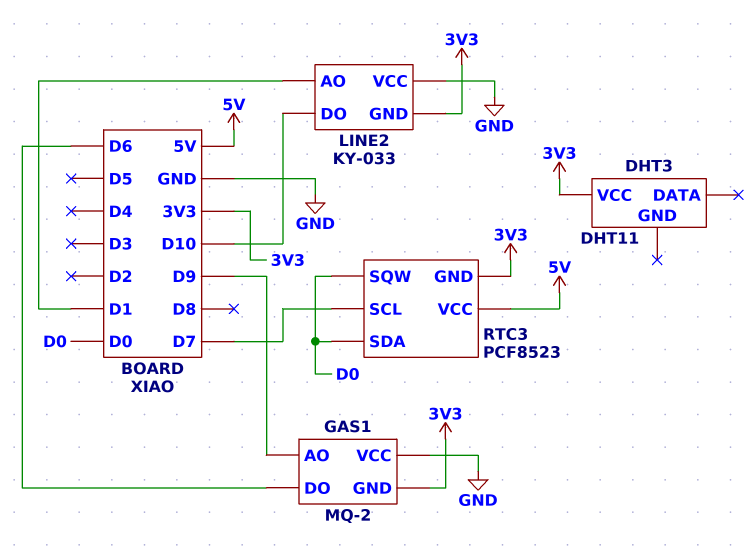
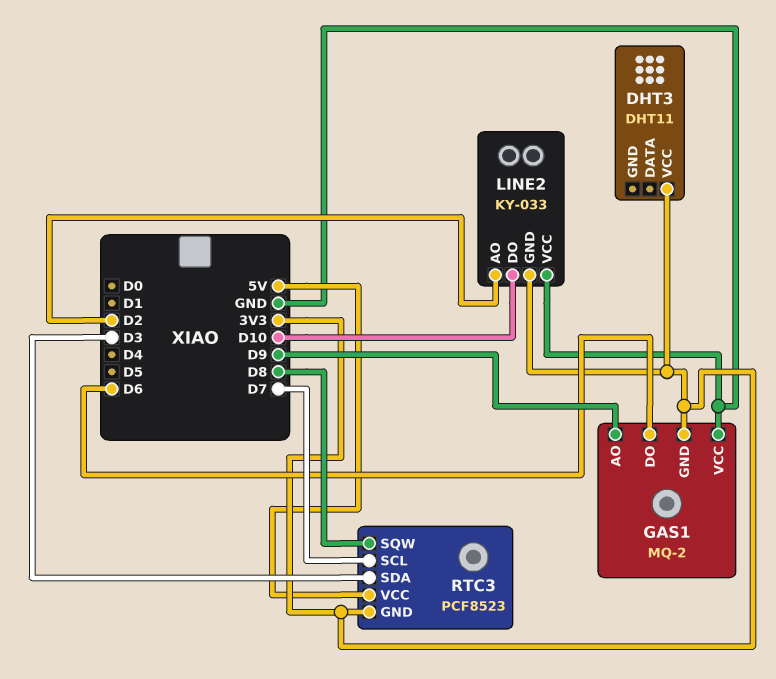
LINE2 pin AO: D1 -> D2
RTC3 pin SDA: D0 -> D3
RTC3 pin SQW: D0 -> D8

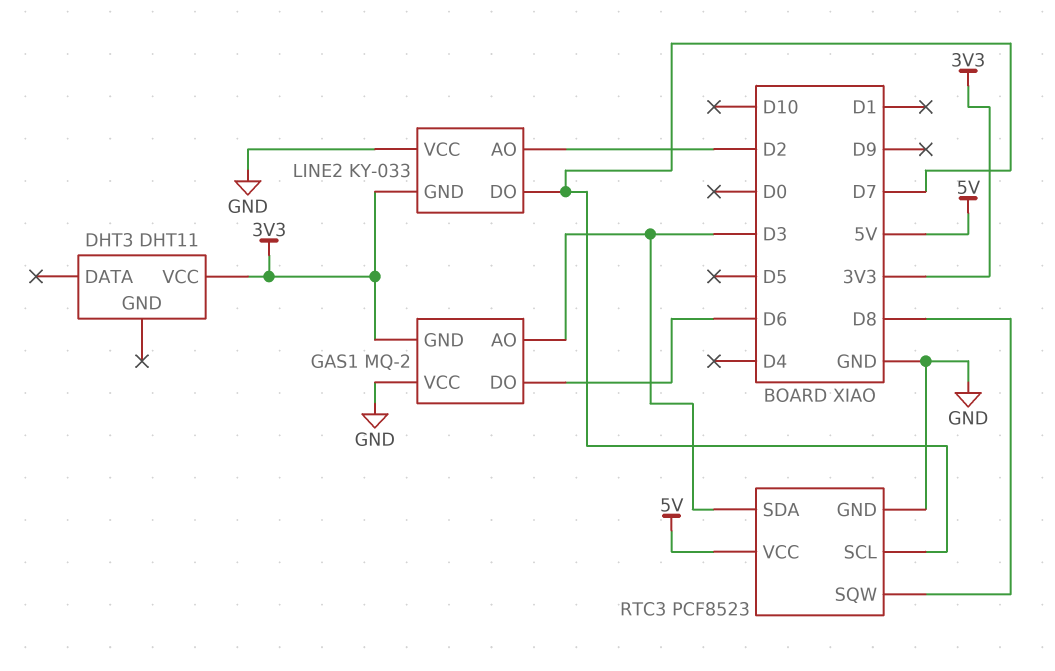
GAS1 pin AO: D9 -> D3
LINE2 pin DO: D10 -> D7
RTC3 pin GND: 3V3 -> GND

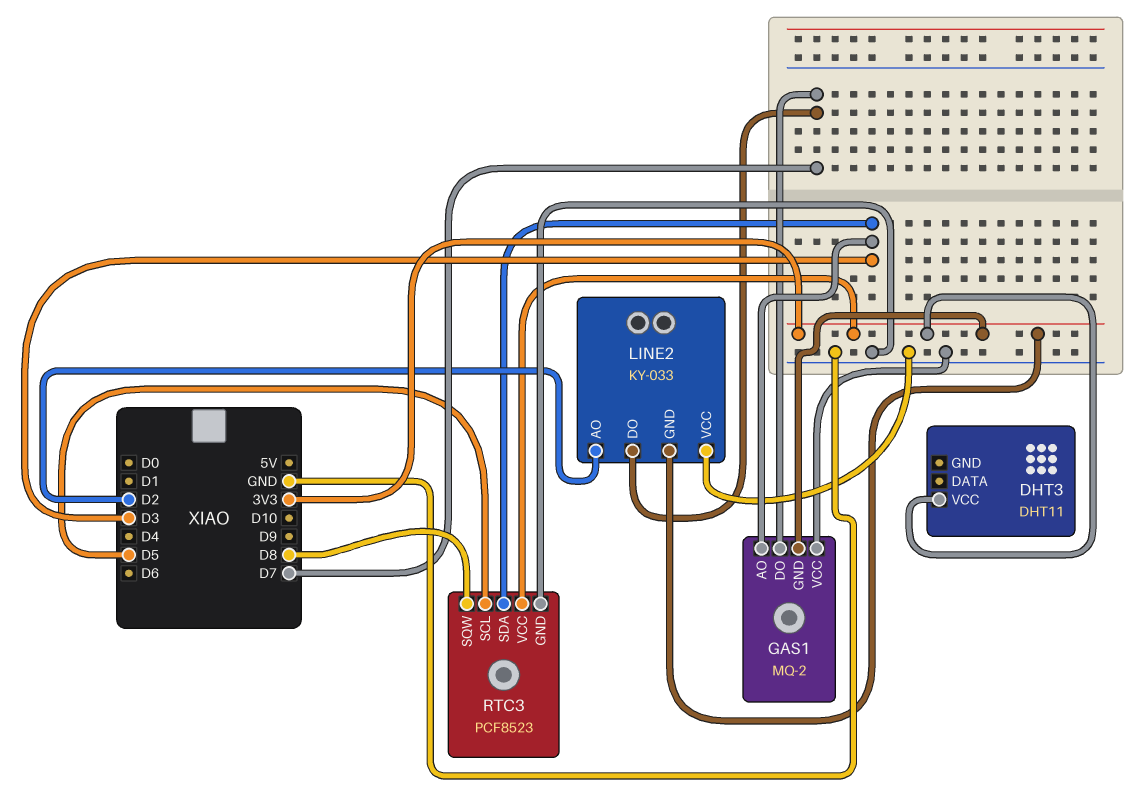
GAS1 pin DO: D6 -> D7
RTC3 pin SCL: D7 -> D5
RTC3 pin VCC: 5V -> 3V3

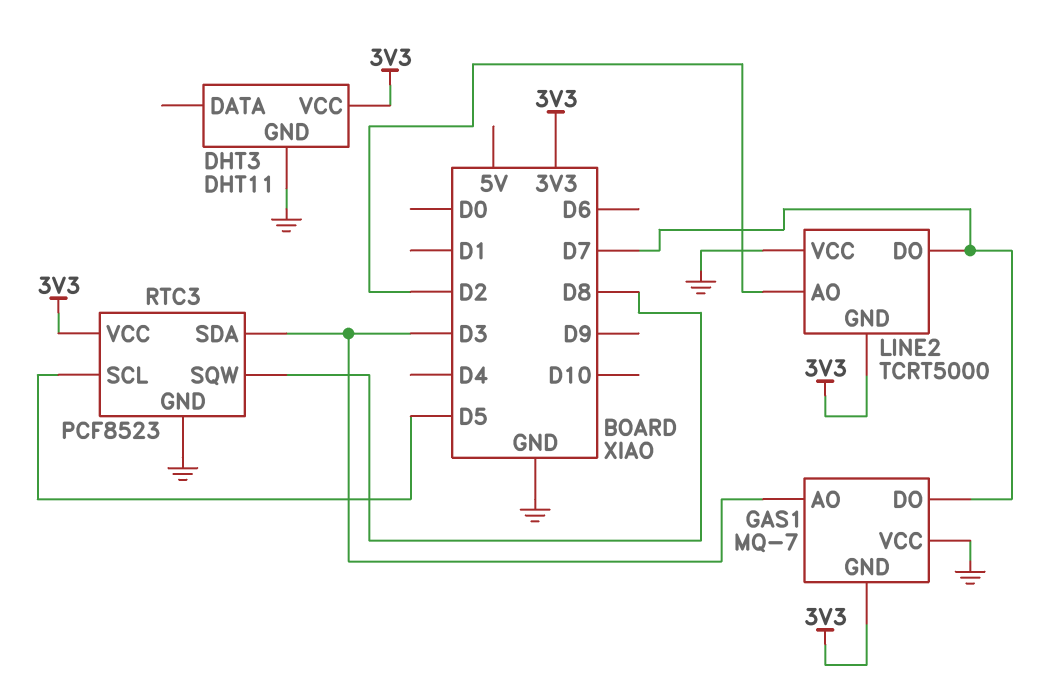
DHT3 pin GND: none -> GND
GAS1: MQ-2 -> MQ-7
LINE2: KY-033 -> TCRT5000

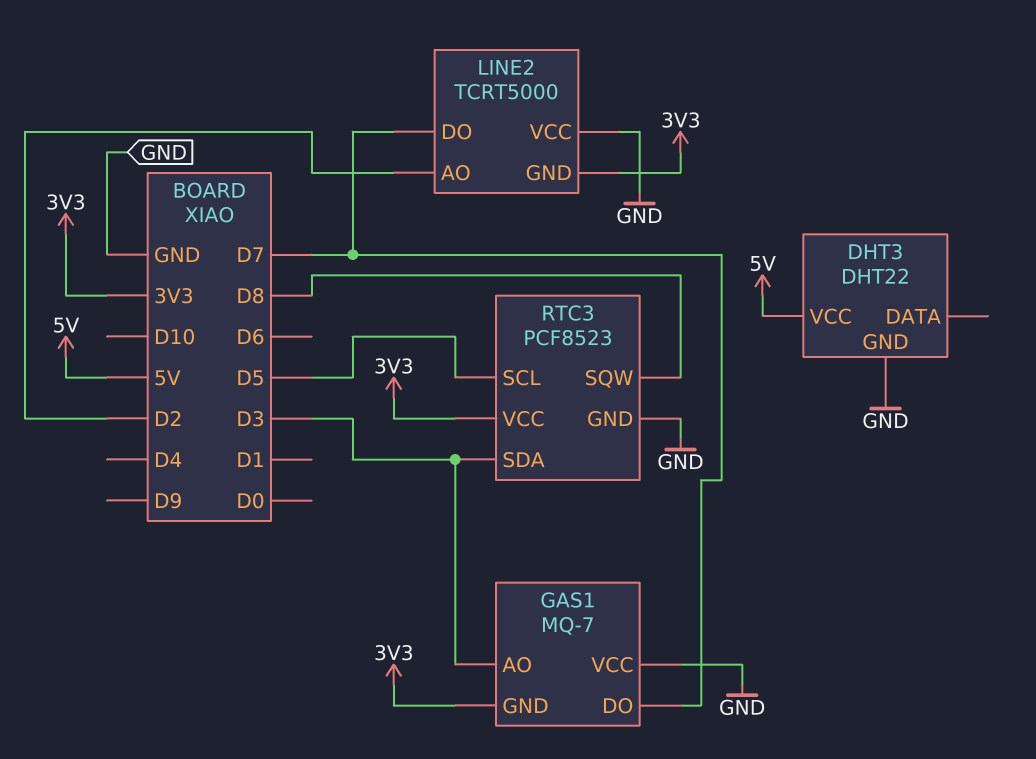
DHT3: DHT11 -> DHT22
DHT3 pin VCC: 3V3 -> 5V

